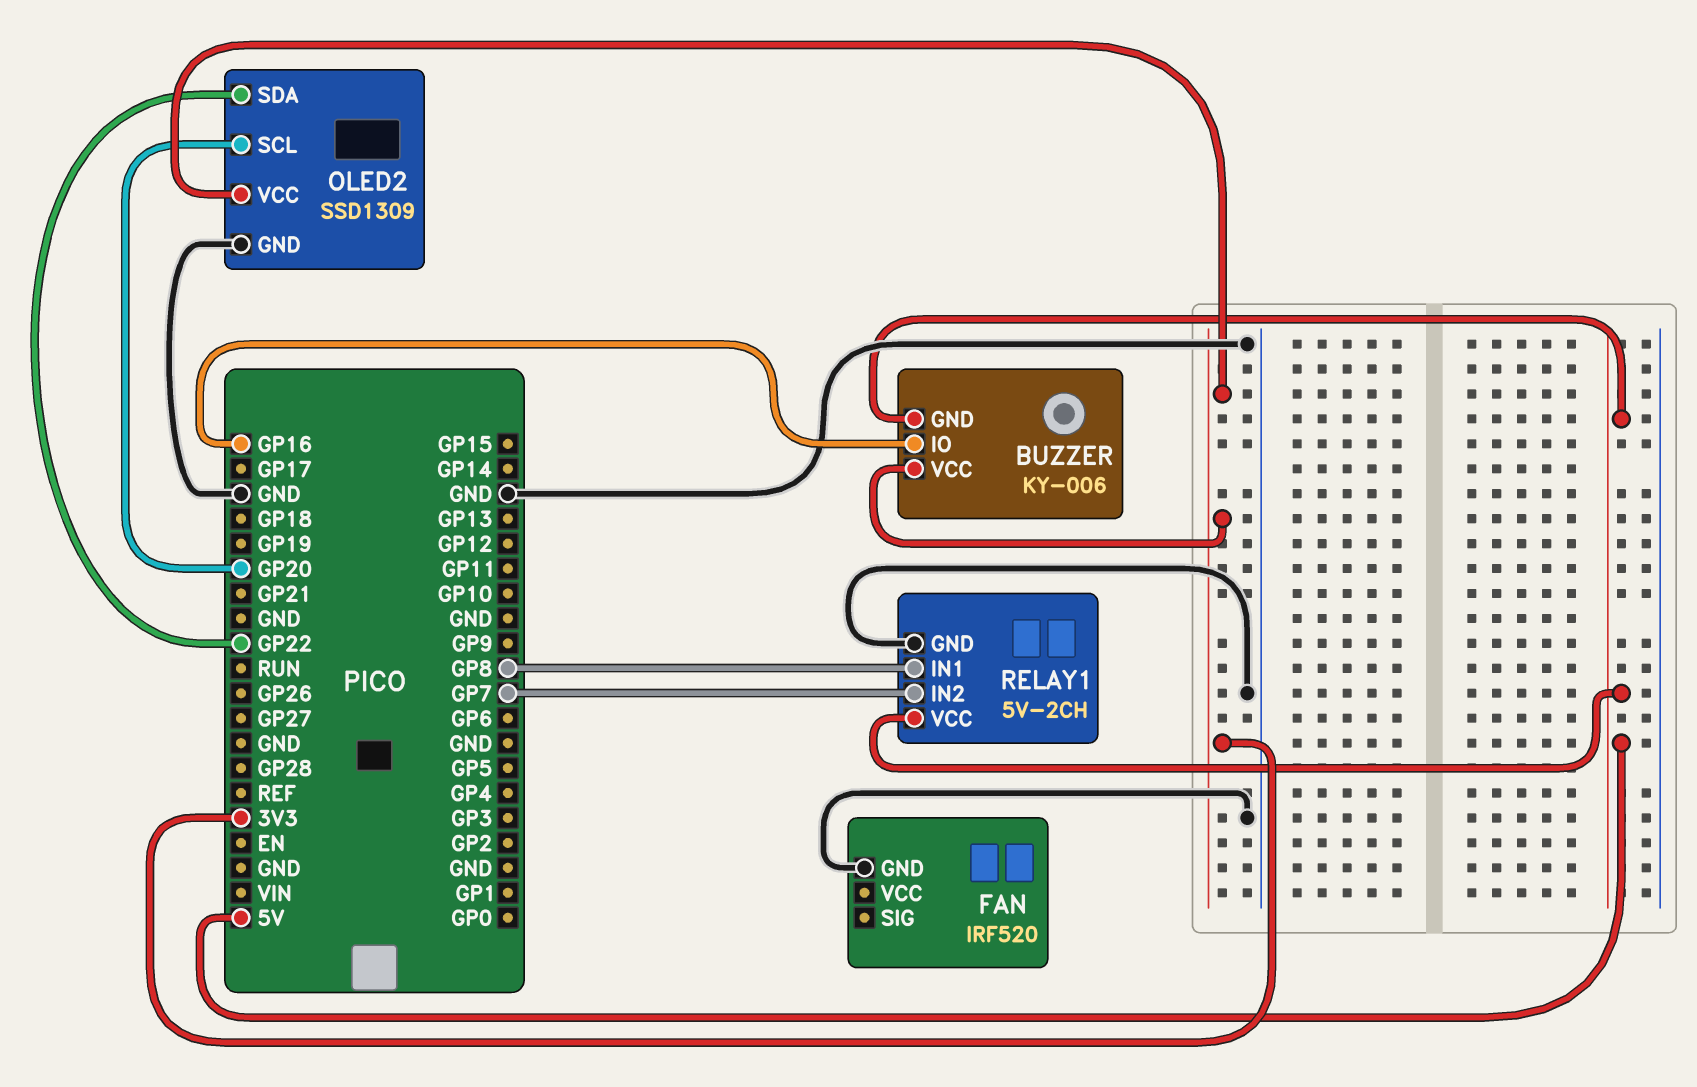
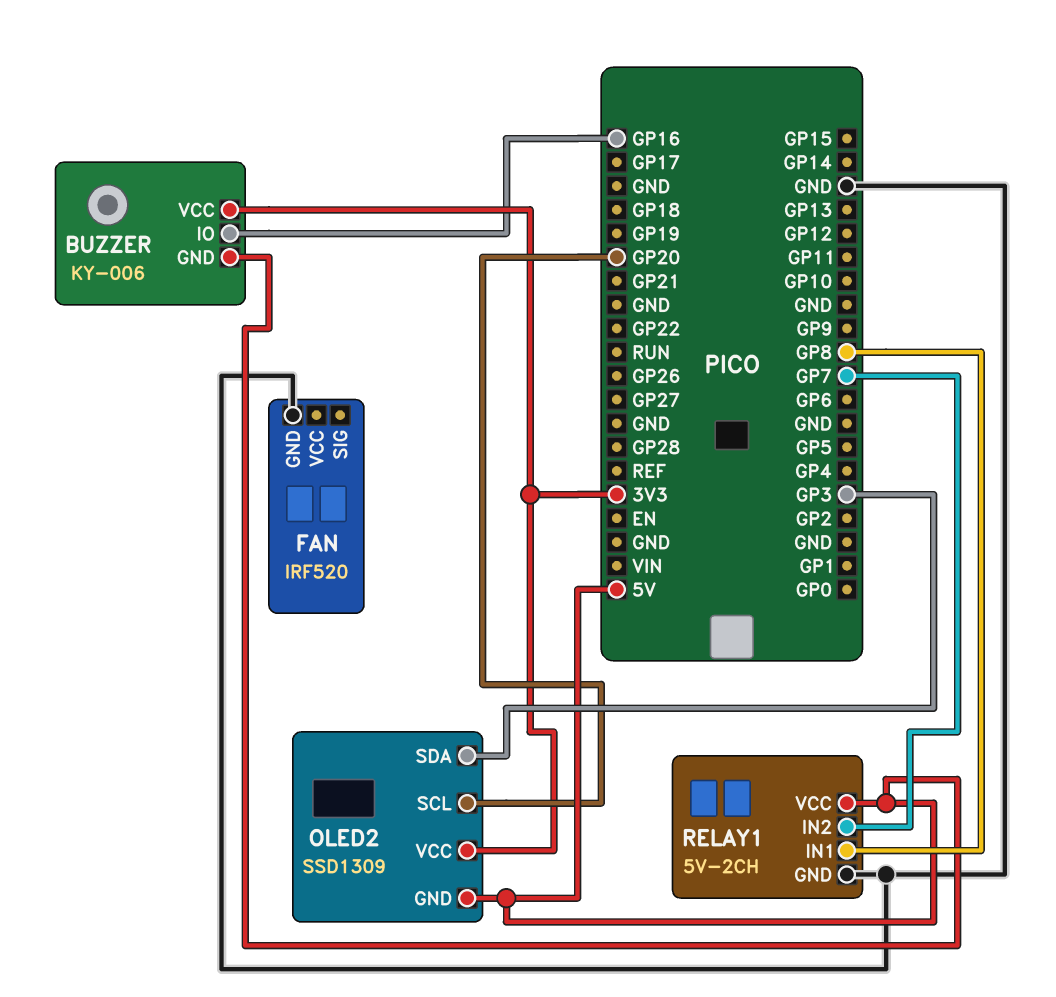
OLED2 pin GND: GND -> 5V
OLED2 pin SDA: GP22 -> GP3

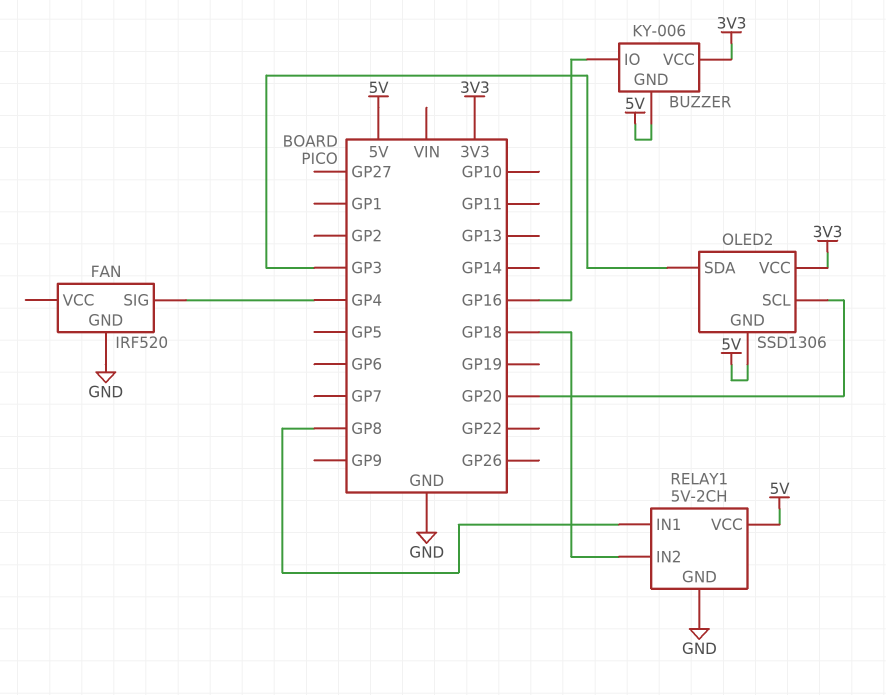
FAN pin SIG: none -> GP4
OLED2: SSD1309 -> SSD1306
RELAY1 pin IN2: GP7 -> GP18

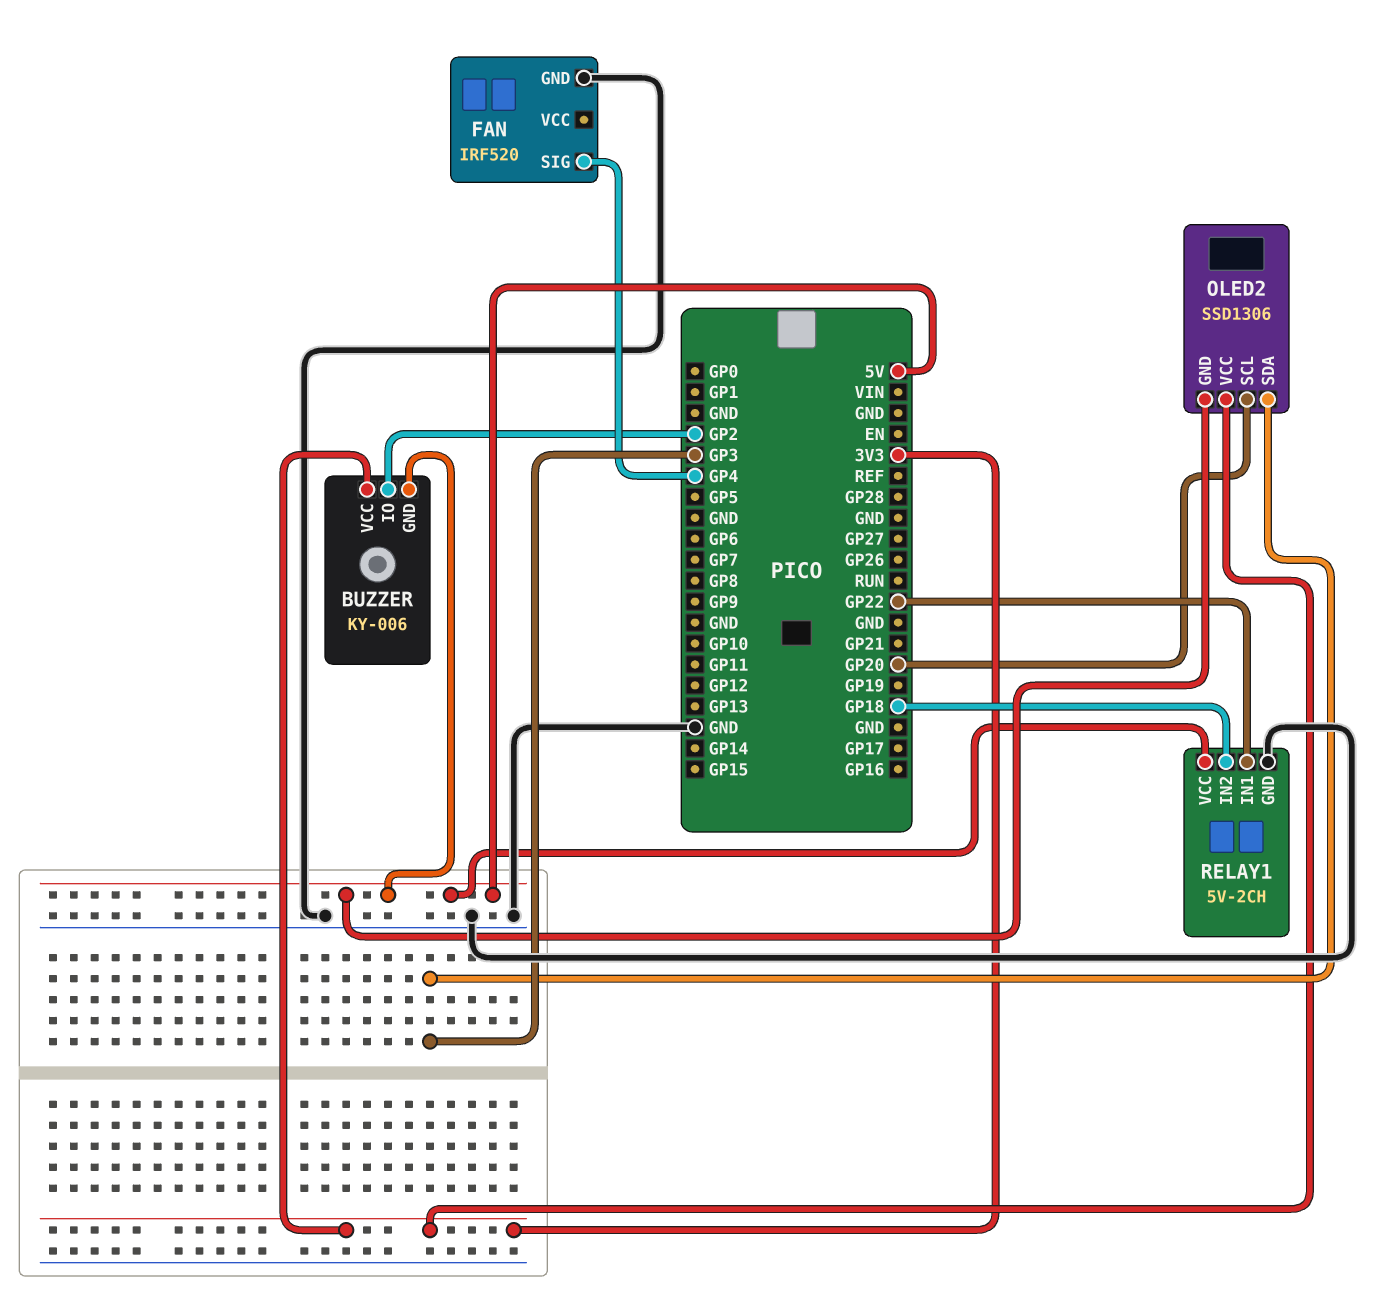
BUZZER pin IO: GP16 -> GP2
RELAY1 pin IN1: GP8 -> GP22

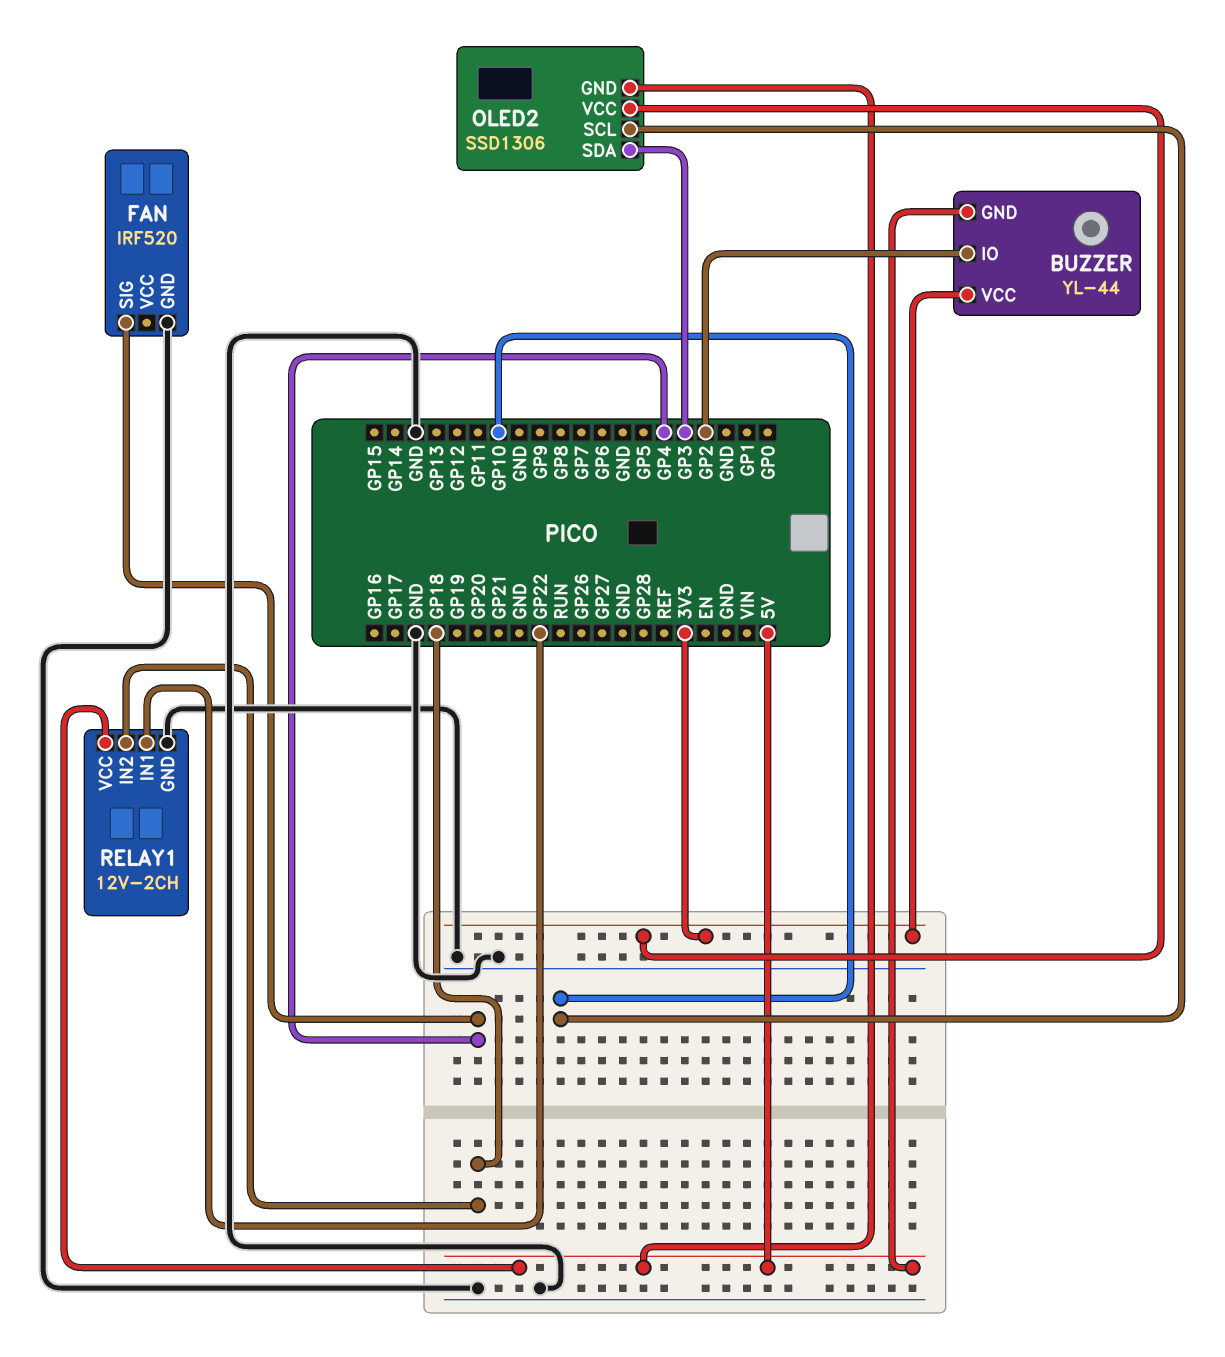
BUZZER: KY-006 -> YL-44
OLED2 pin SCL: GP20 -> GP10
RELAY1: 5V-2CH -> 12V-2CH

